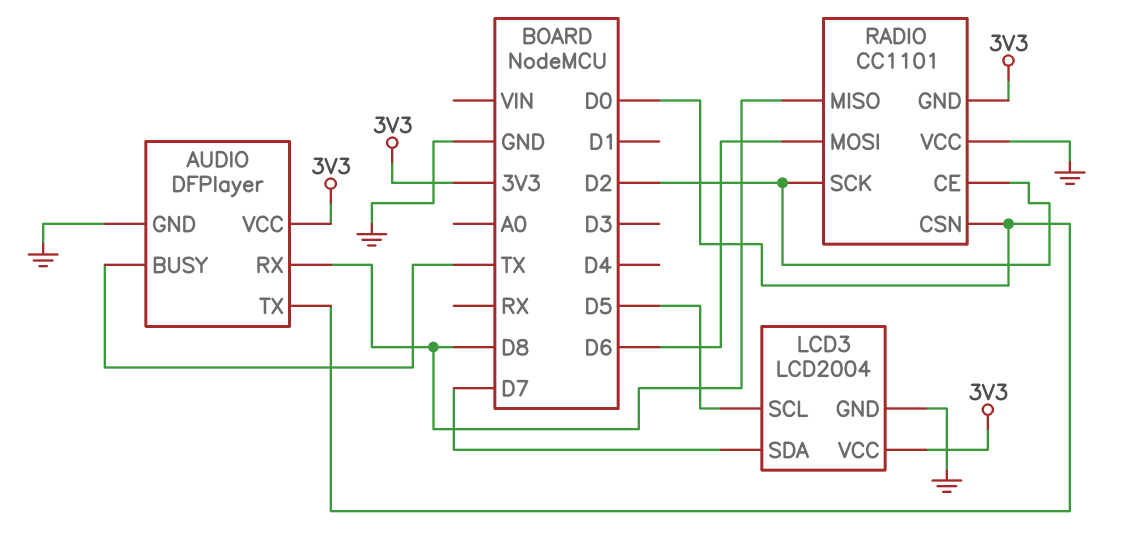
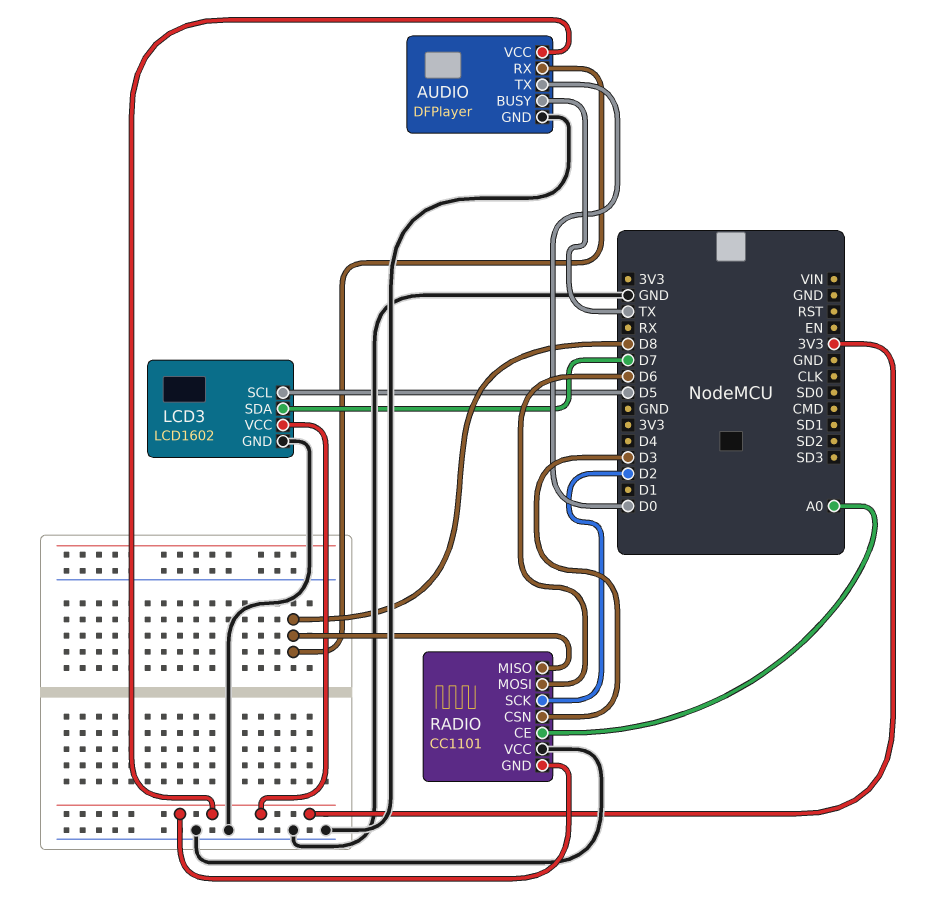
LCD3: LCD2004 -> LCD1602
RADIO pin CE: D2 -> A0
RADIO pin CSN: D0 -> D3

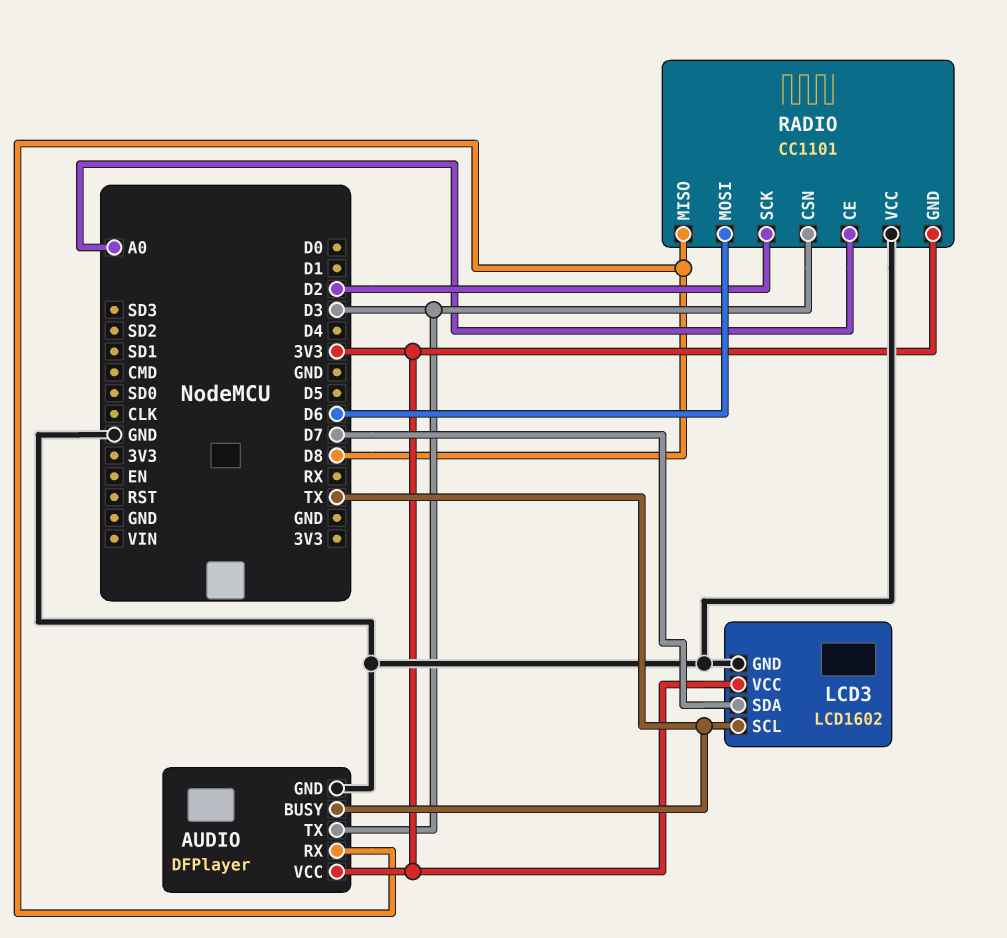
AUDIO pin TX: D0 -> D3
LCD3 pin SCL: D5 -> TX

